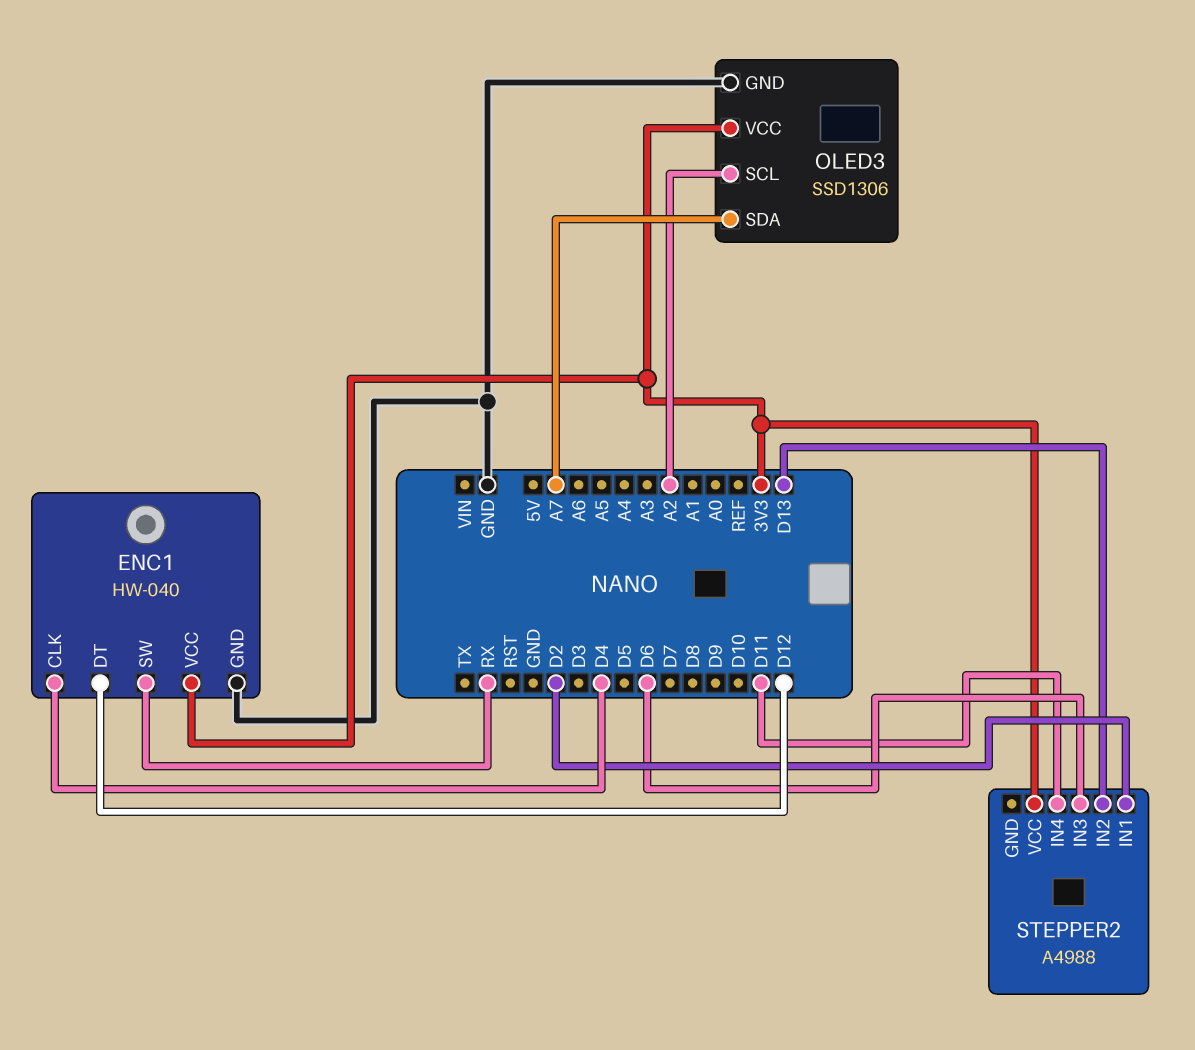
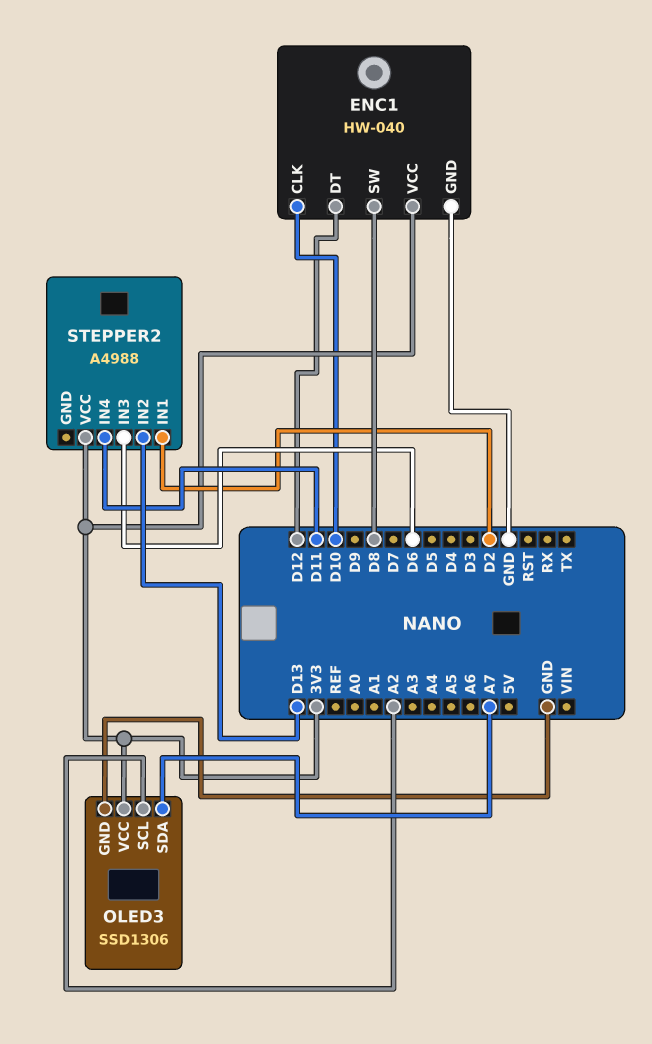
ENC1 pin CLK: D4 -> D10
ENC1 pin SW: RX -> D8

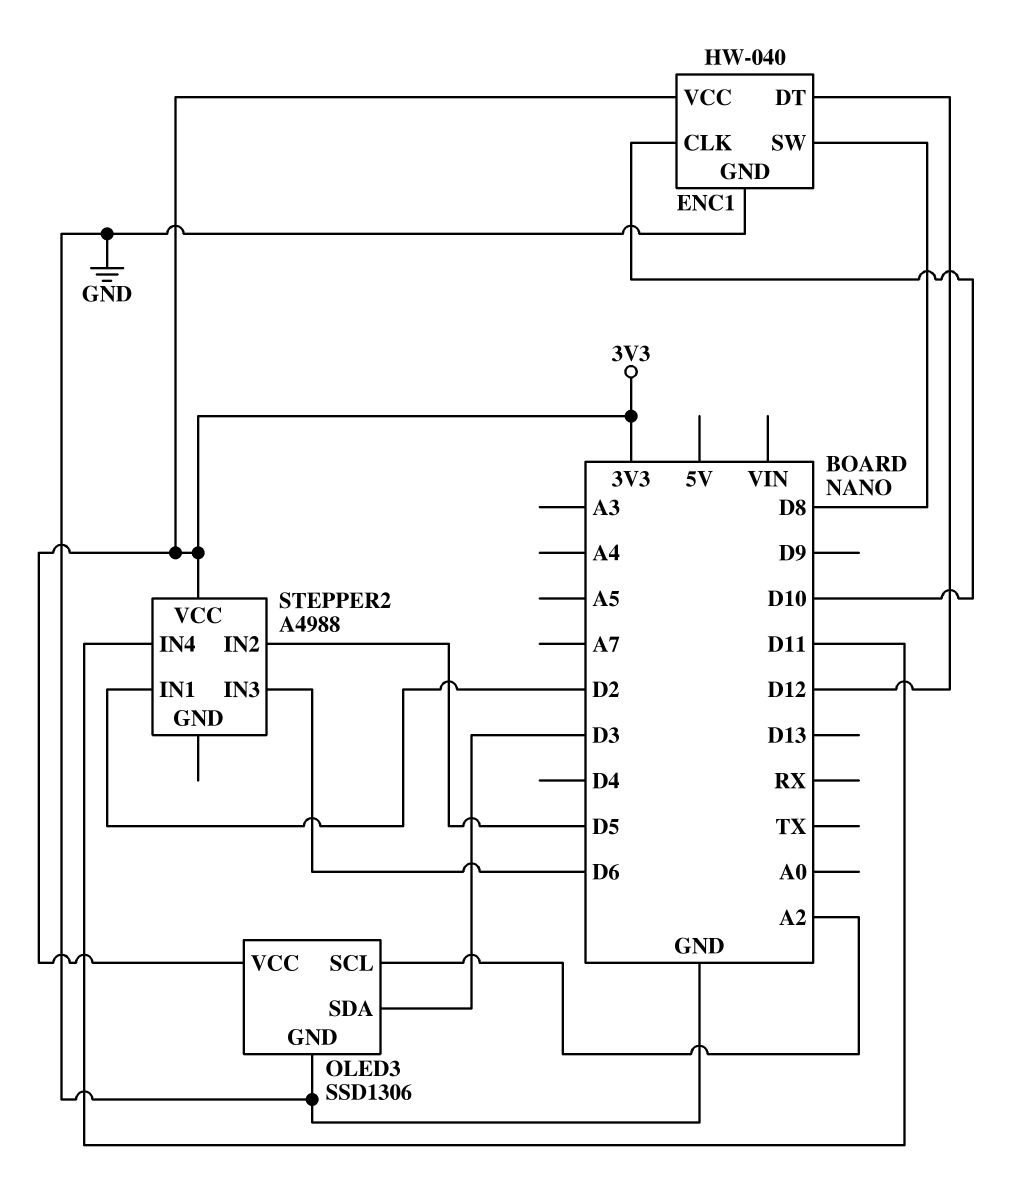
OLED3 pin SDA: A7 -> D3
STEPPER2 pin IN2: D13 -> D5

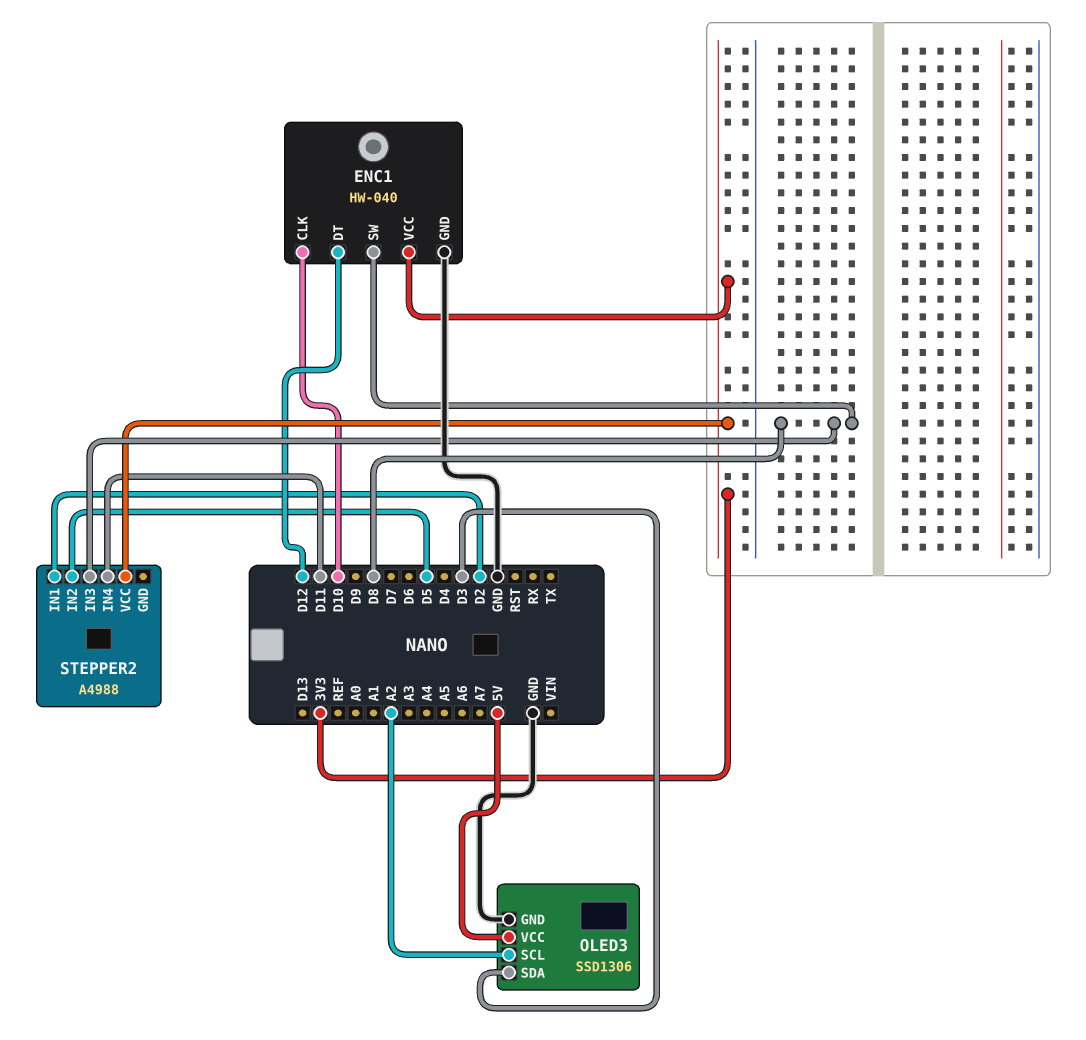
OLED3 pin VCC: 3V3 -> 5V
STEPPER2 pin IN3: D6 -> D8

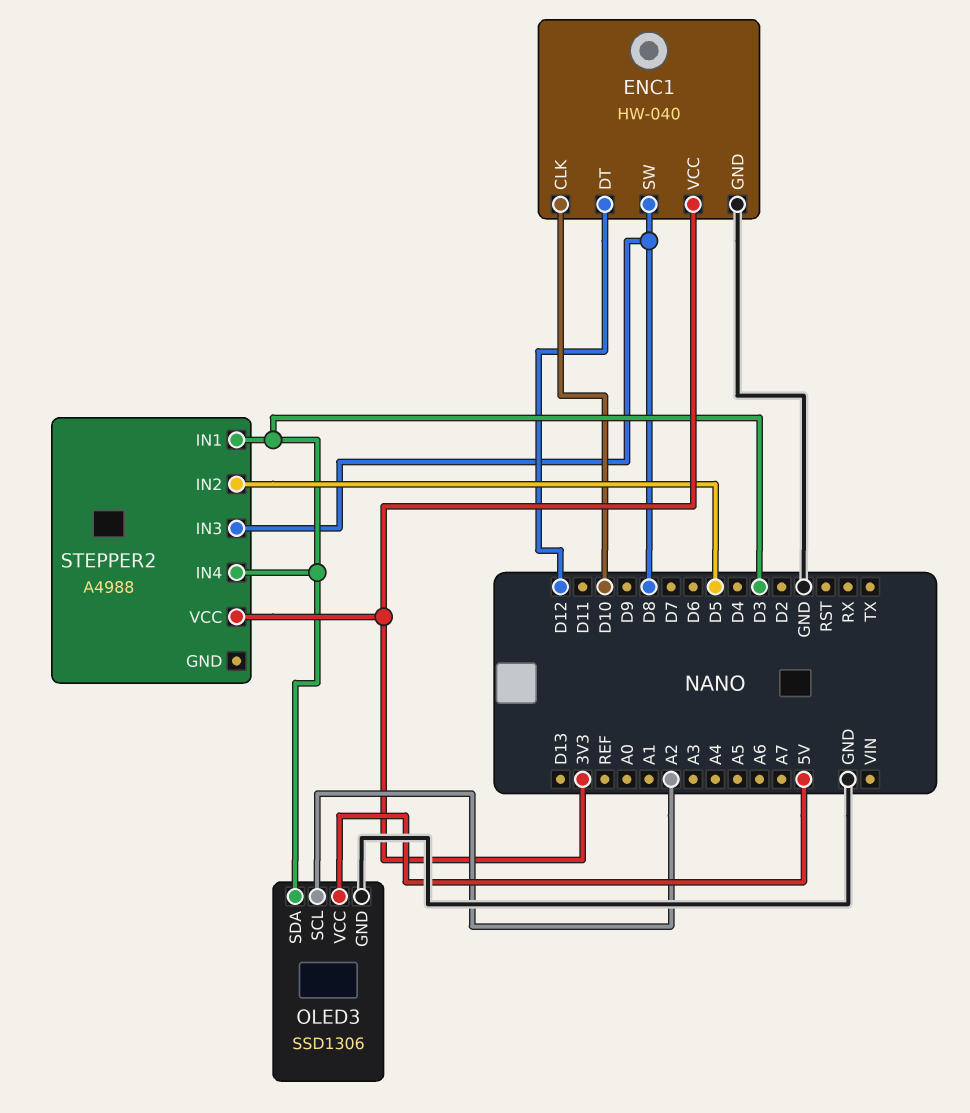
STEPPER2 pin IN1: D2 -> D3
STEPPER2 pin IN4: D11 -> D3

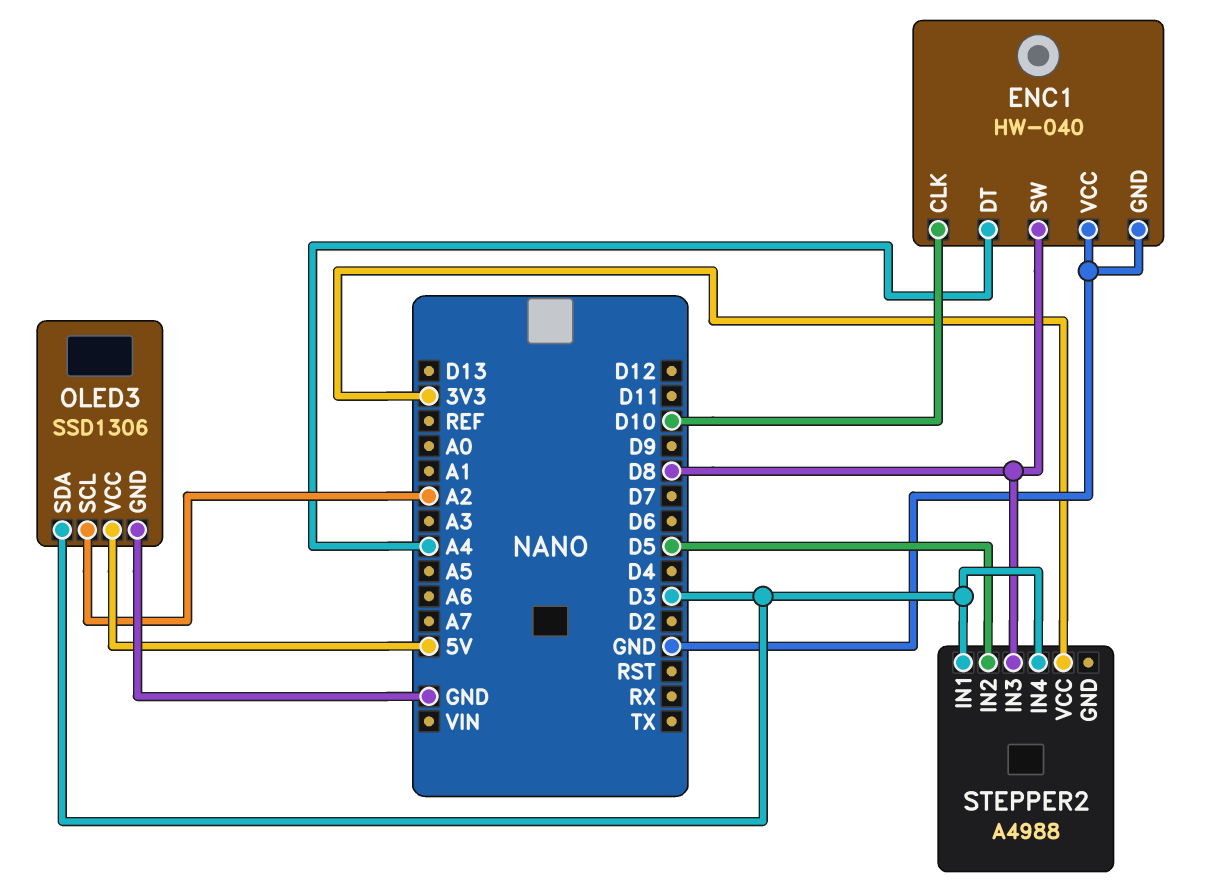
ENC1 pin DT: D12 -> A4
ENC1 pin VCC: 3V3 -> GND

